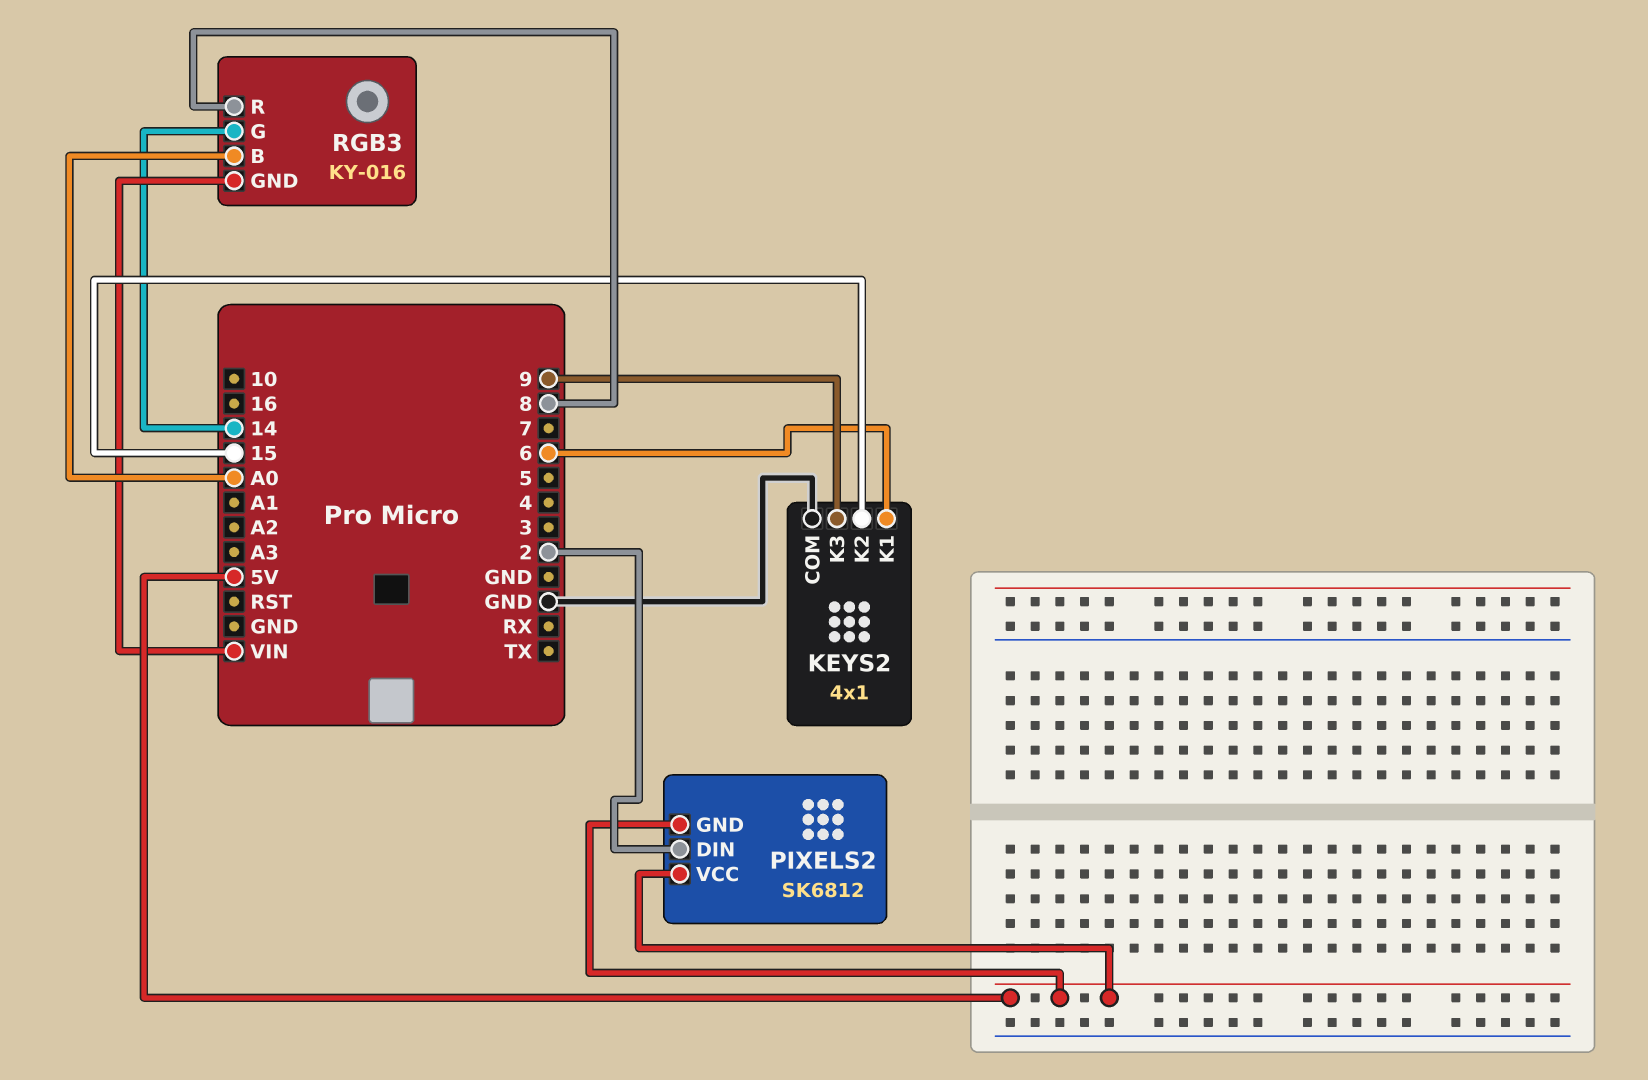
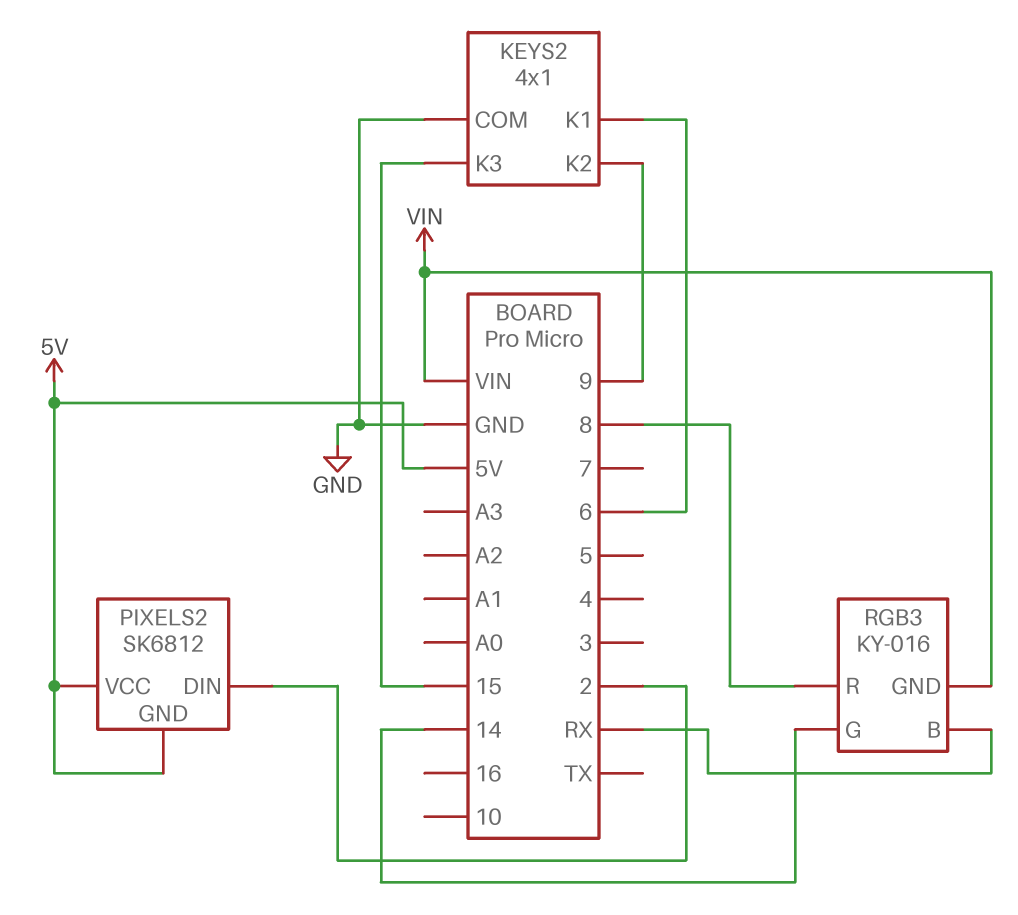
KEYS2 pin K2: 15 -> 9
KEYS2 pin K3: 9 -> 15
RGB3 pin B: A0 -> RX

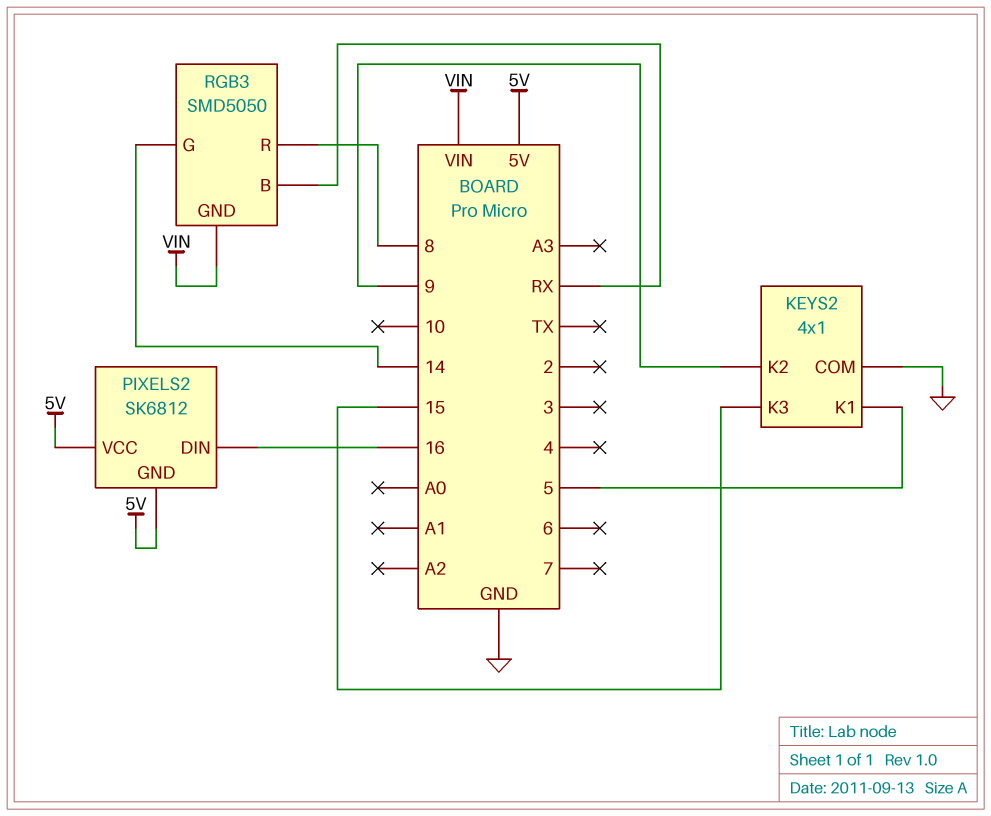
KEYS2 pin K1: 6 -> 5
PIXELS2 pin DIN: 2 -> 16
RGB3: KY-016 -> SMD5050

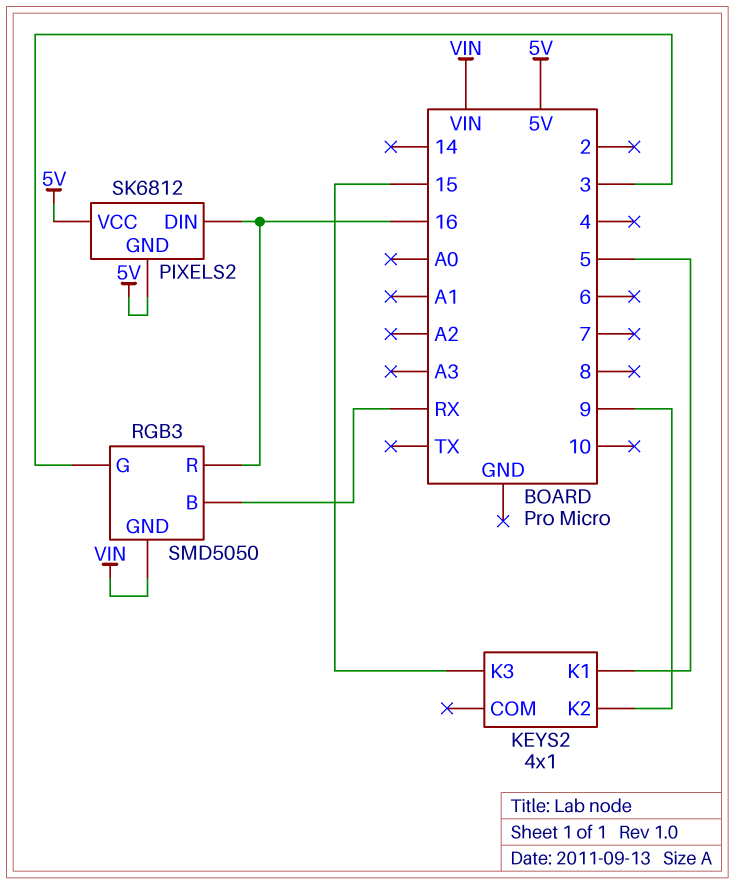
KEYS2 pin COM: GND -> none
RGB3 pin G: 14 -> 3
RGB3 pin R: 8 -> 16

